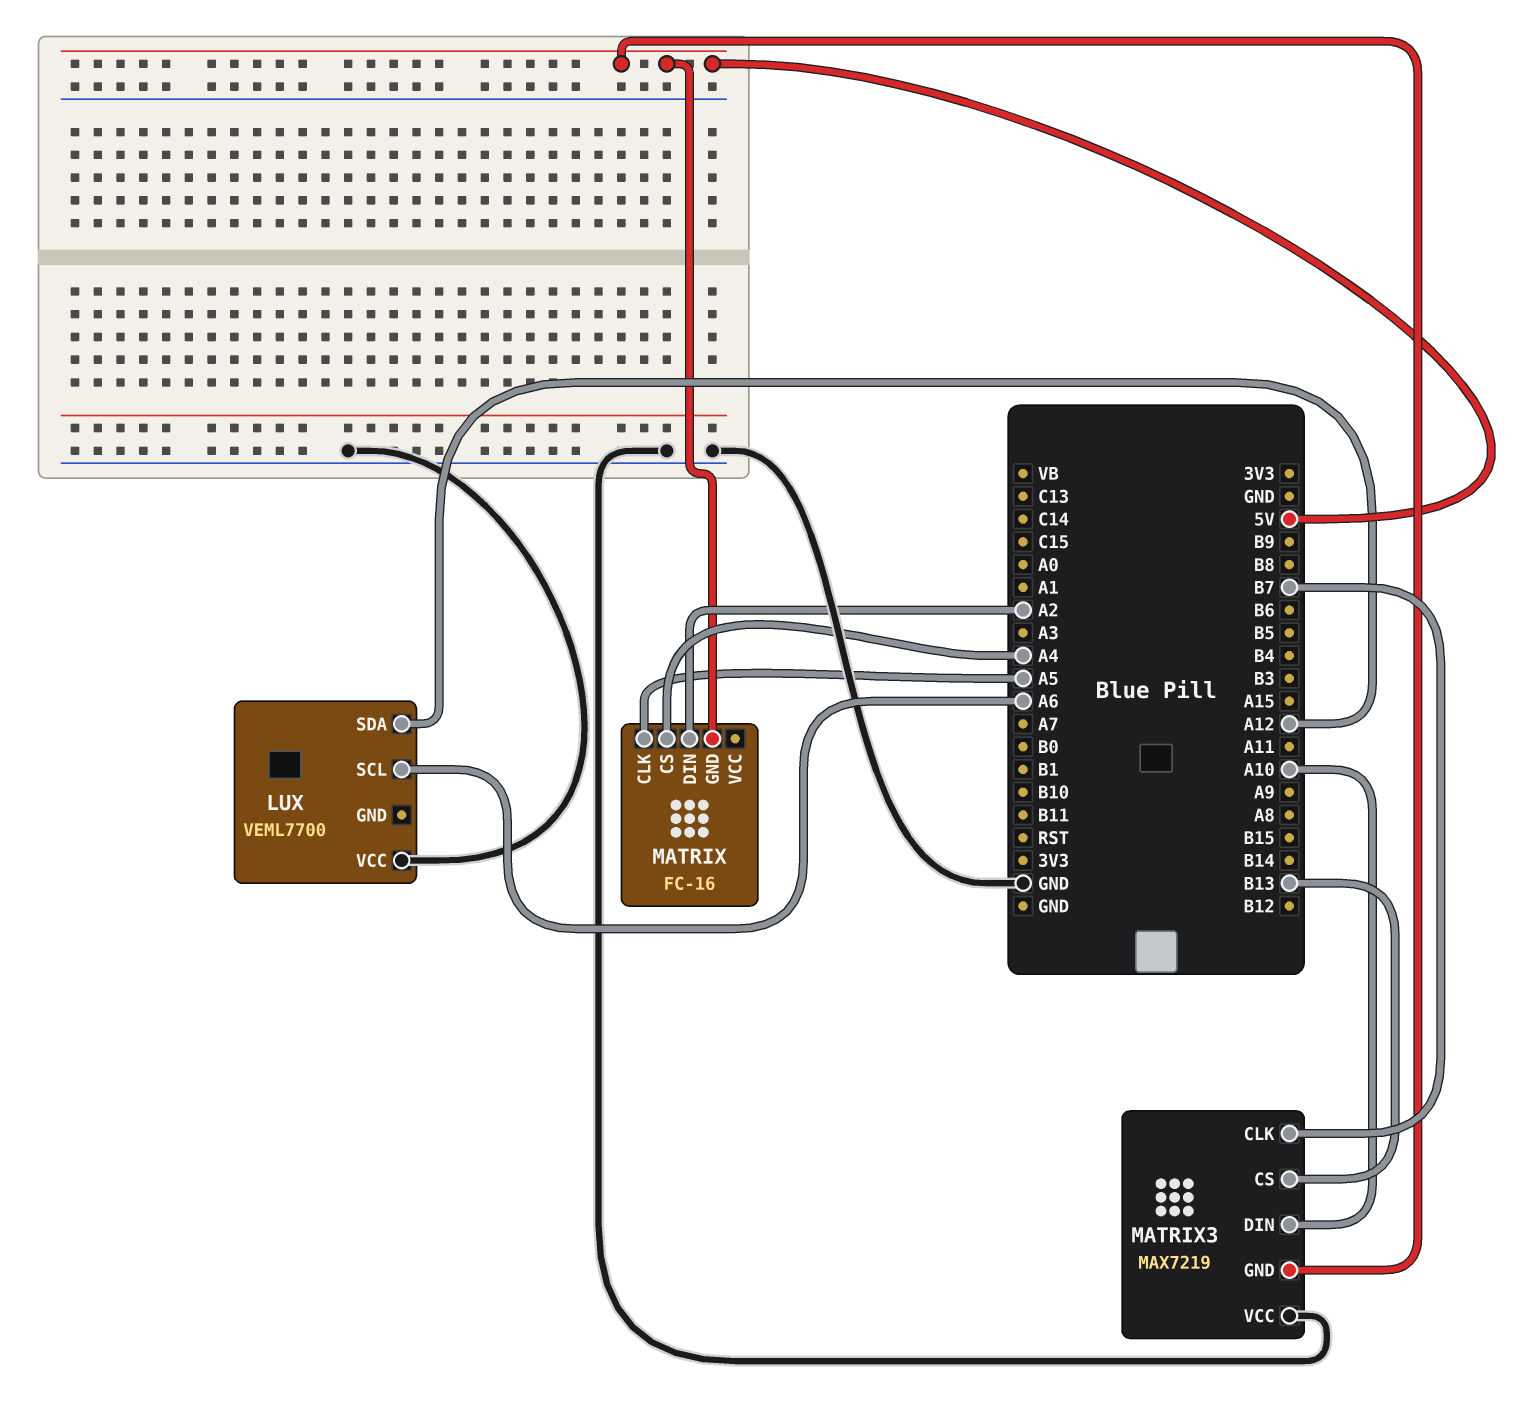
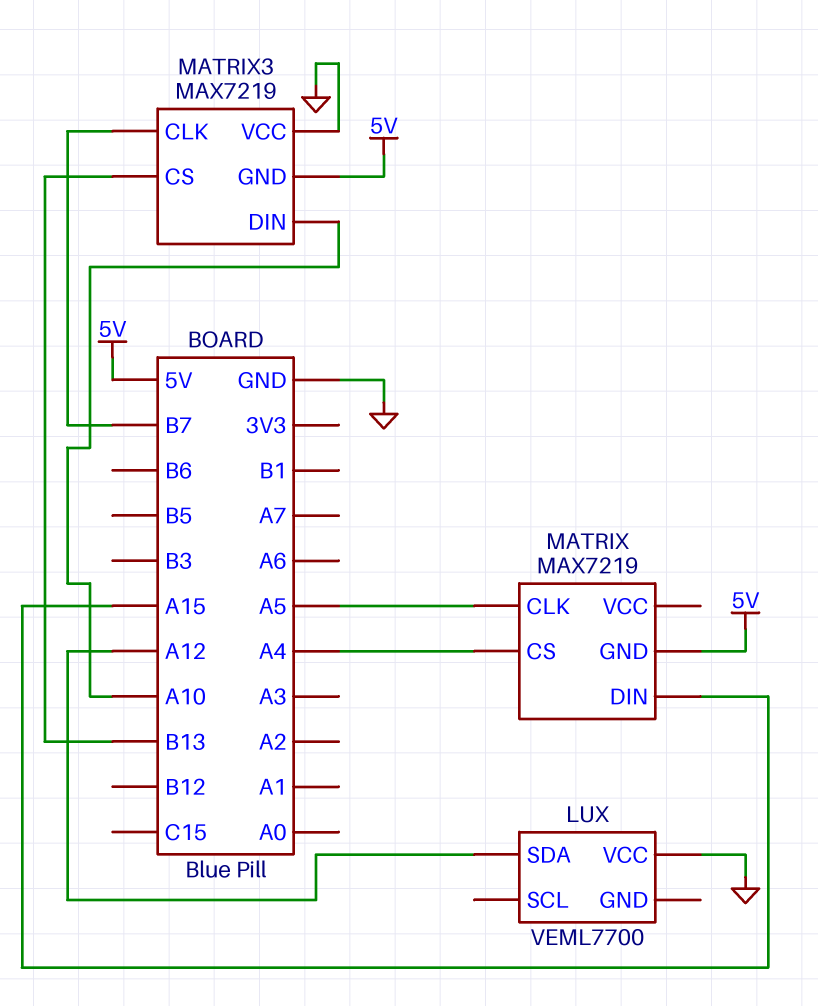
LUX pin SCL: A6 -> none
MATRIX: FC-16 -> MAX7219
MATRIX pin DIN: A2 -> A15

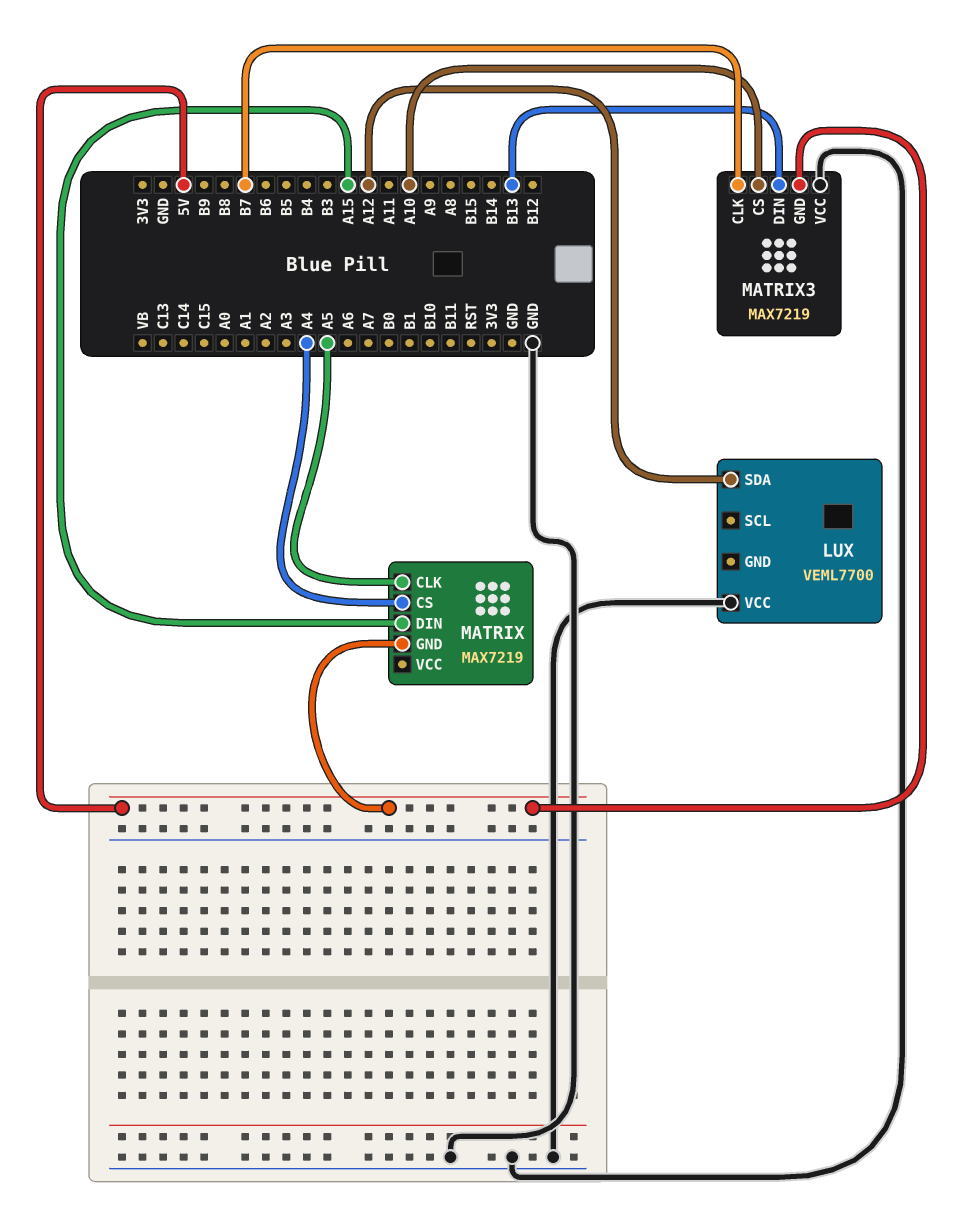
MATRIX3 pin CS: B13 -> A10
MATRIX3 pin DIN: A10 -> B13

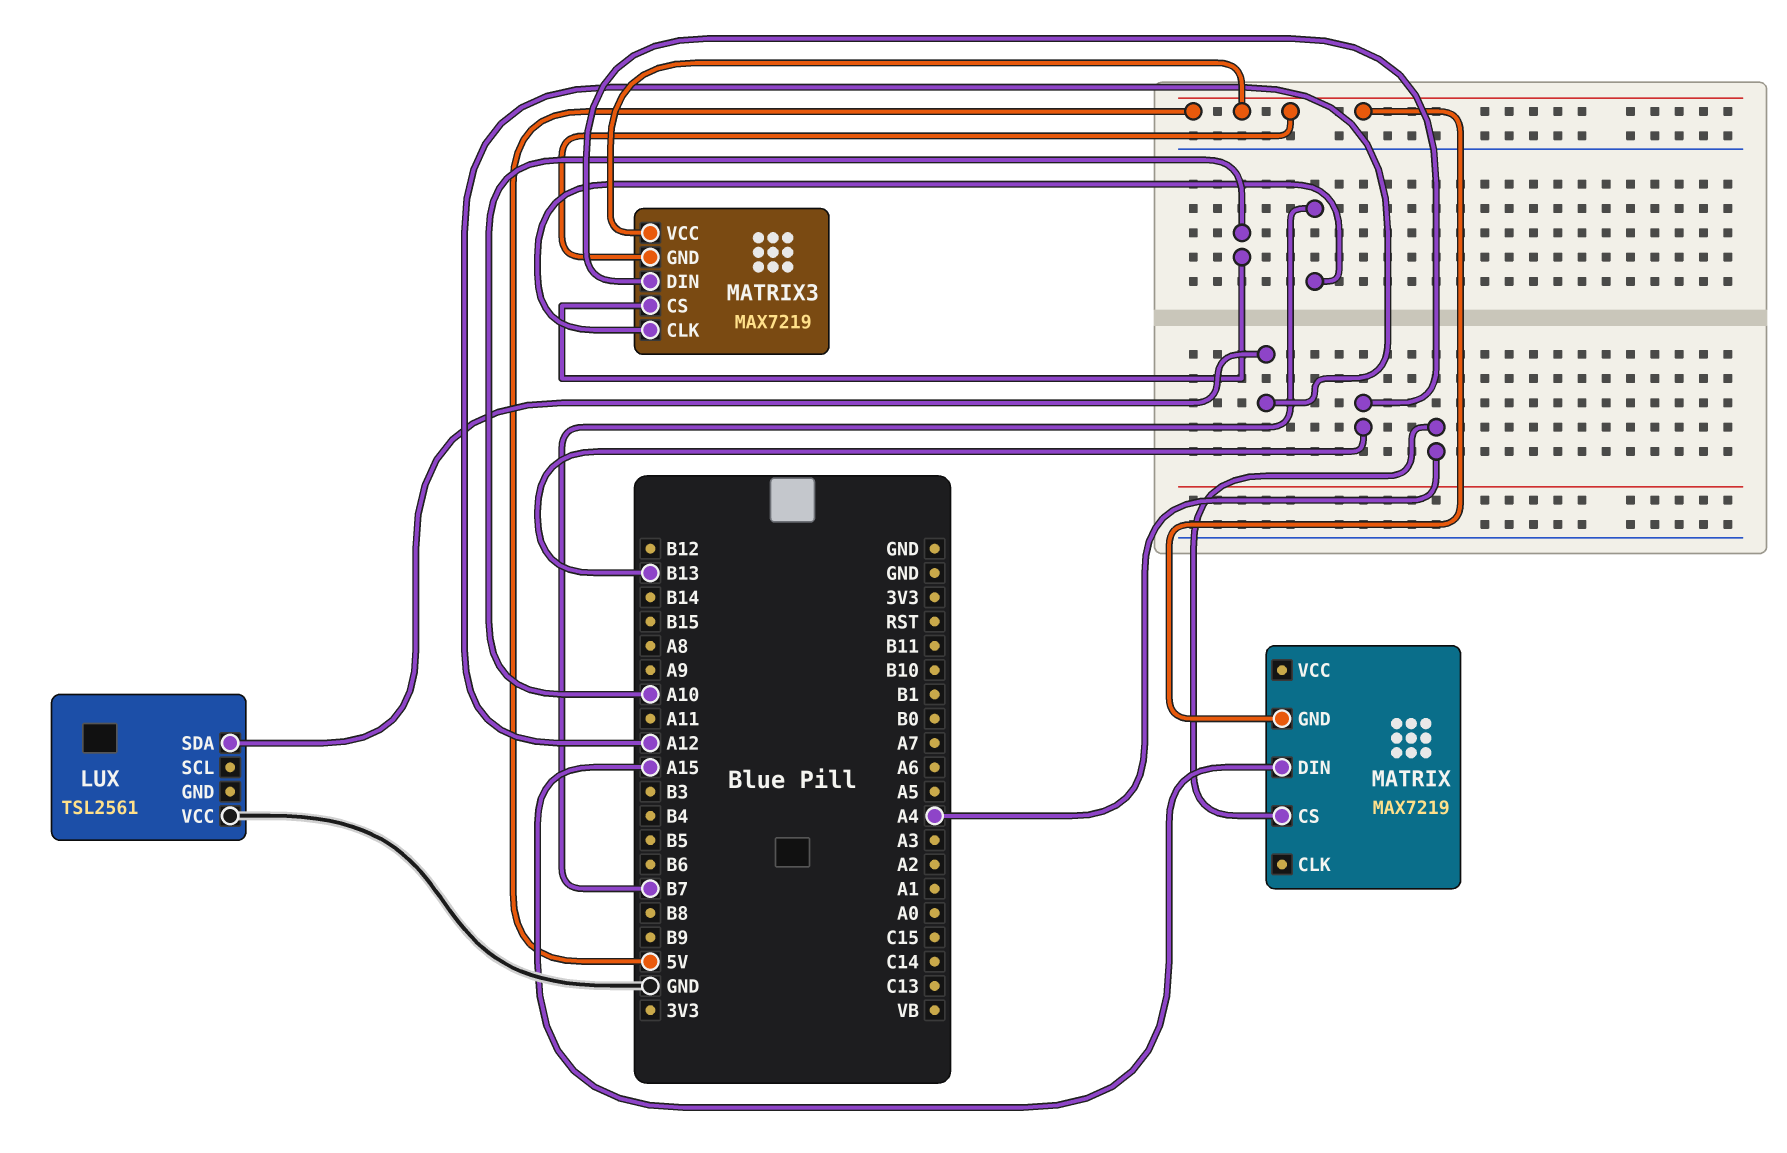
LUX: VEML7700 -> TSL2561
MATRIX pin CLK: A5 -> none
MATRIX3 pin VCC: GND -> 5V

